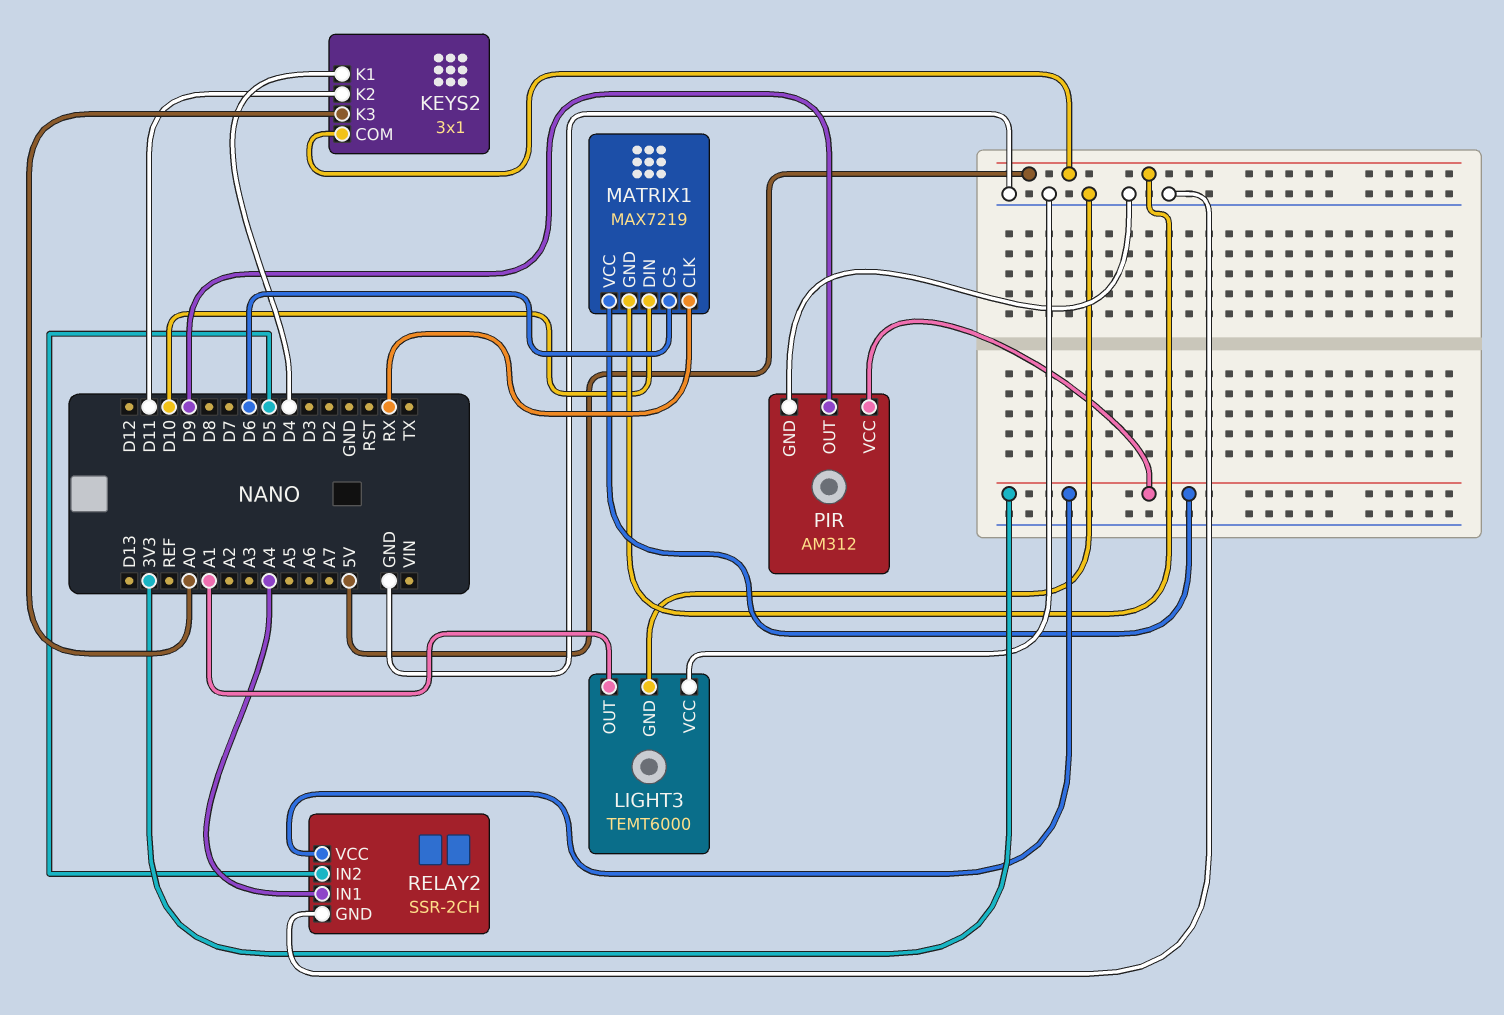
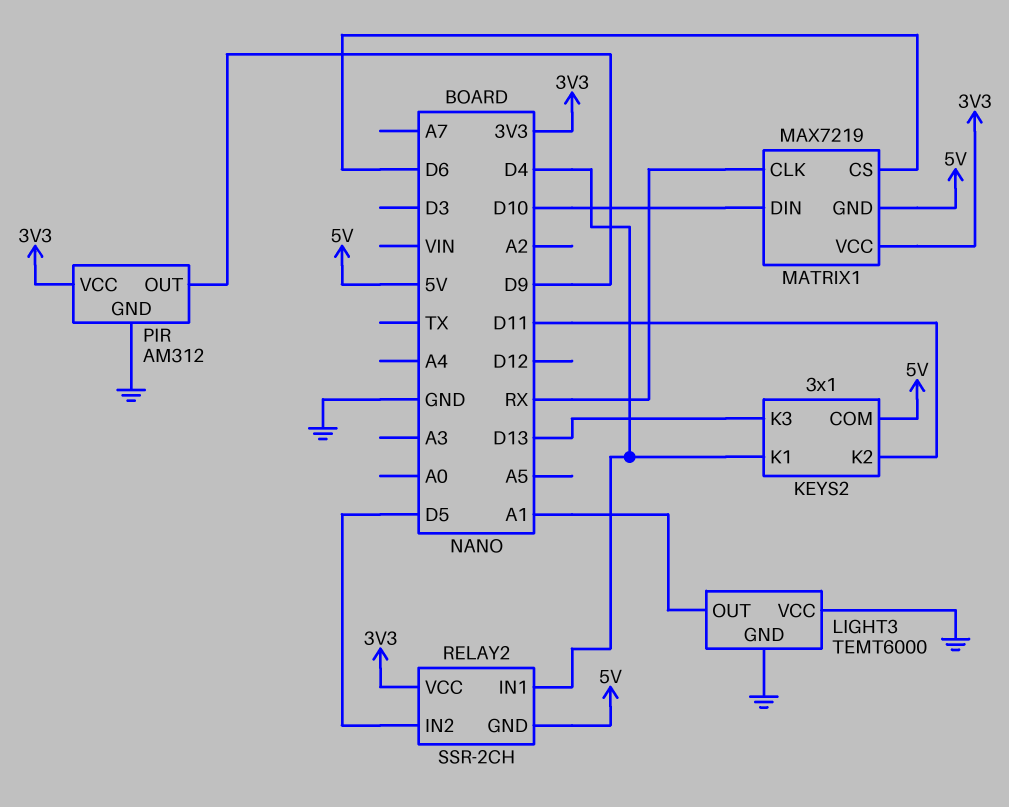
KEYS2 pin K3: A0 -> D13
RELAY2 pin GND: GND -> 5V
RELAY2 pin IN1: A4 -> D4

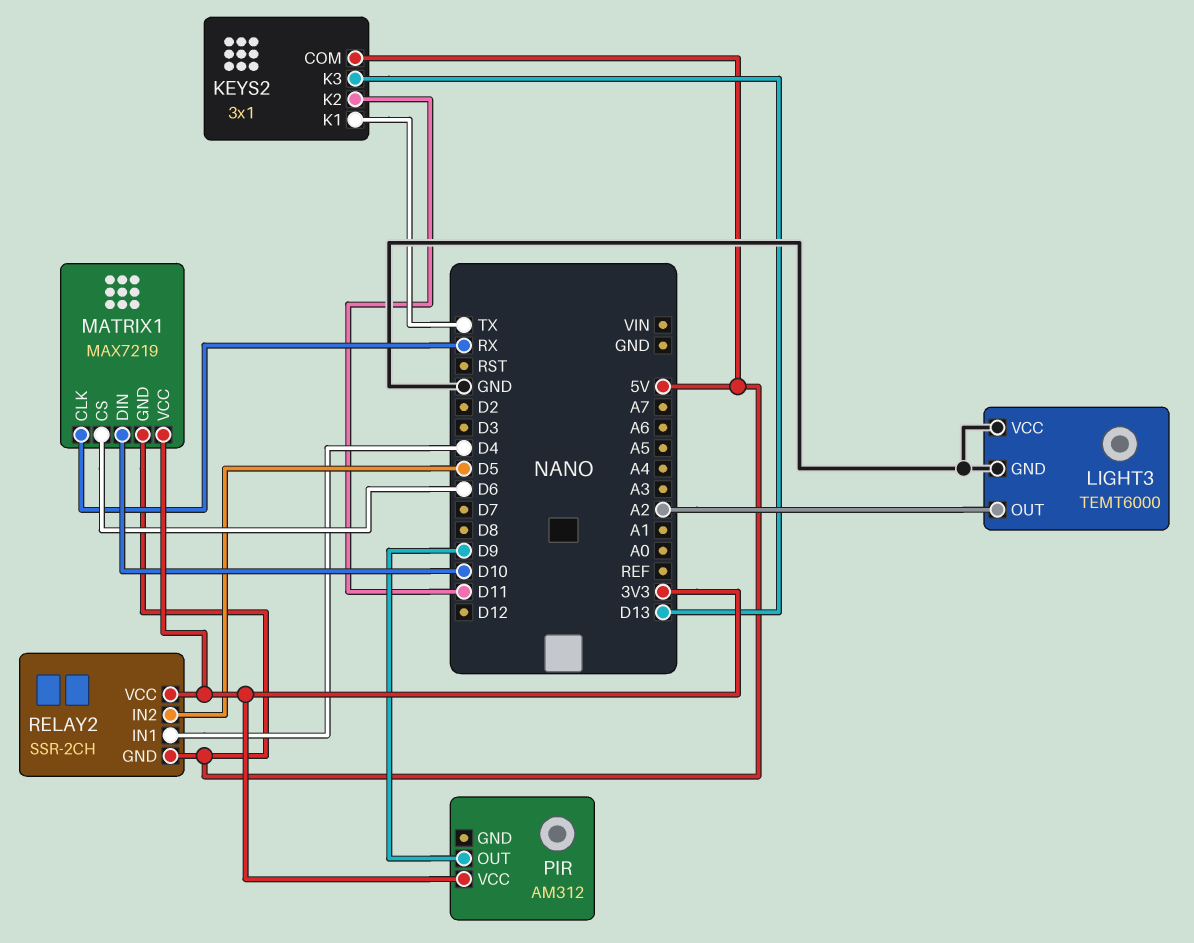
KEYS2 pin K1: D4 -> TX
LIGHT3 pin OUT: A1 -> A2
PIR pin GND: GND -> none

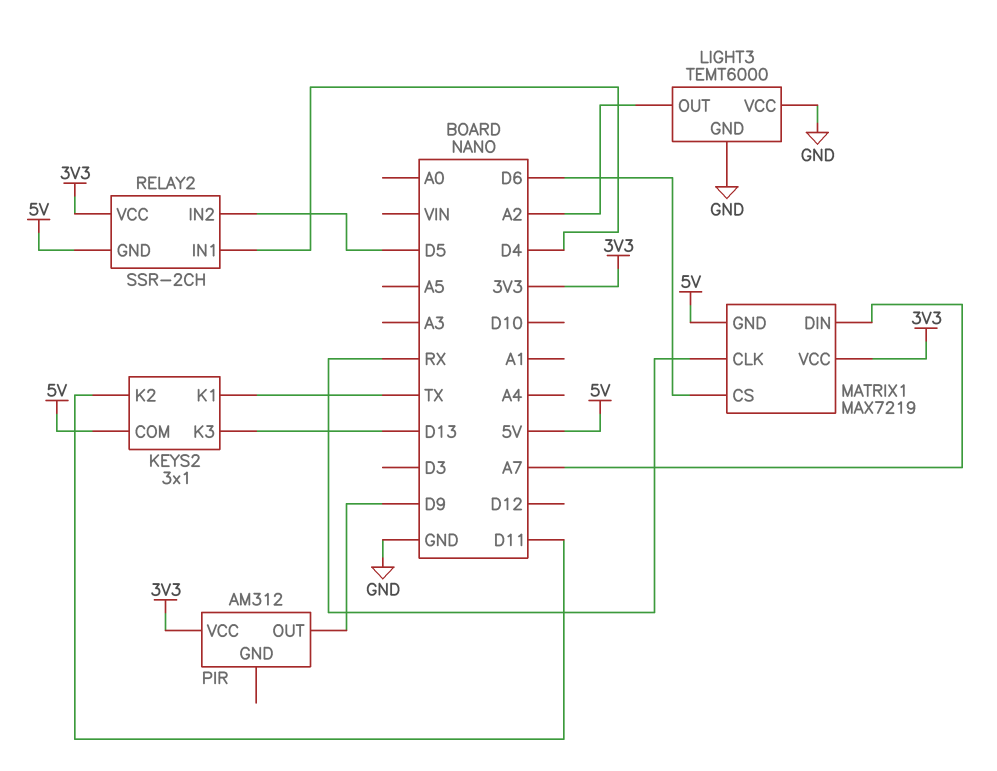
MATRIX1 pin DIN: D10 -> A7

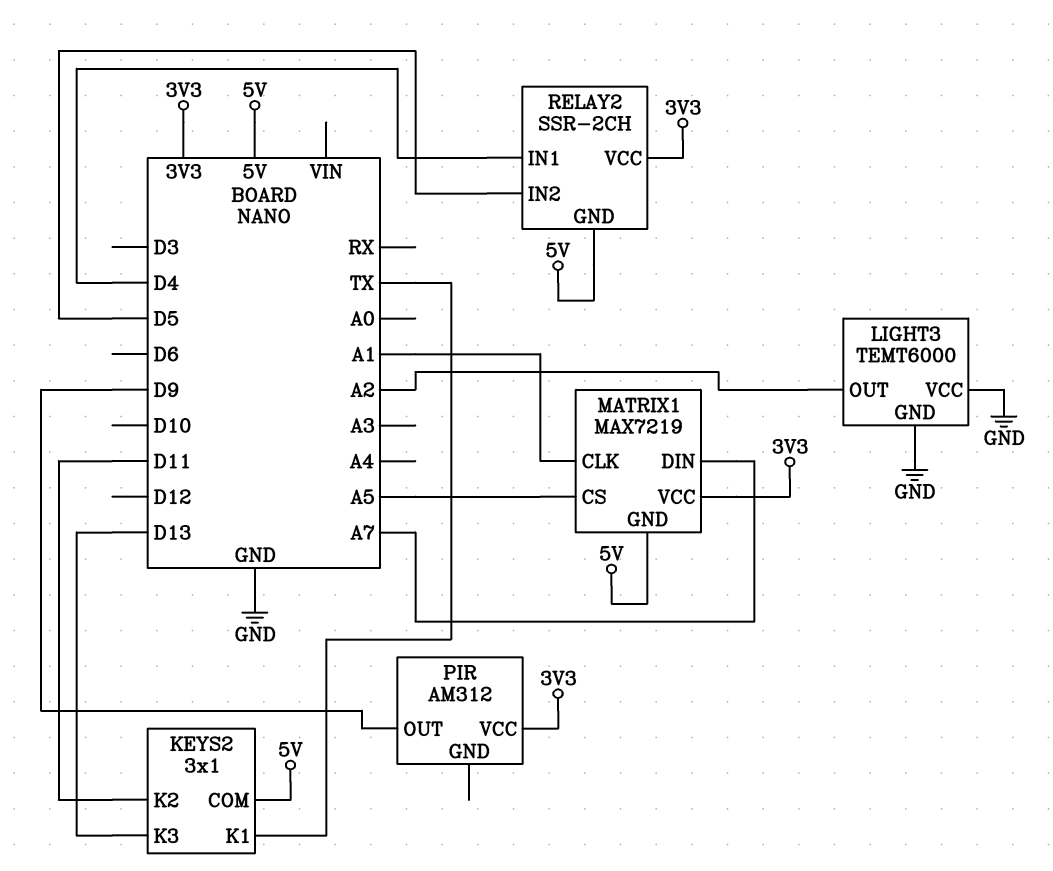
MATRIX1 pin CLK: RX -> A1
MATRIX1 pin CS: D6 -> A5

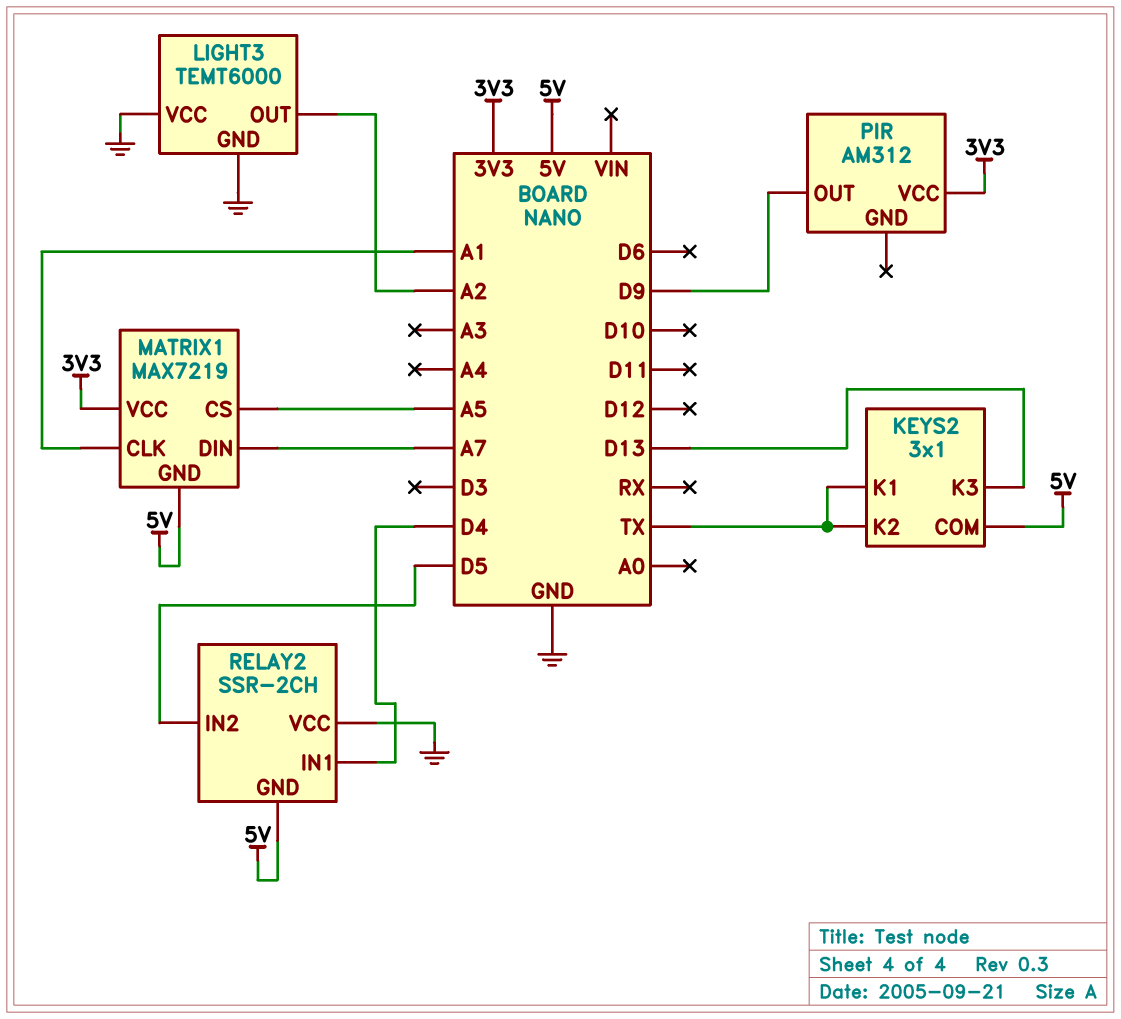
KEYS2 pin K2: D11 -> TX
RELAY2 pin VCC: 3V3 -> GND

